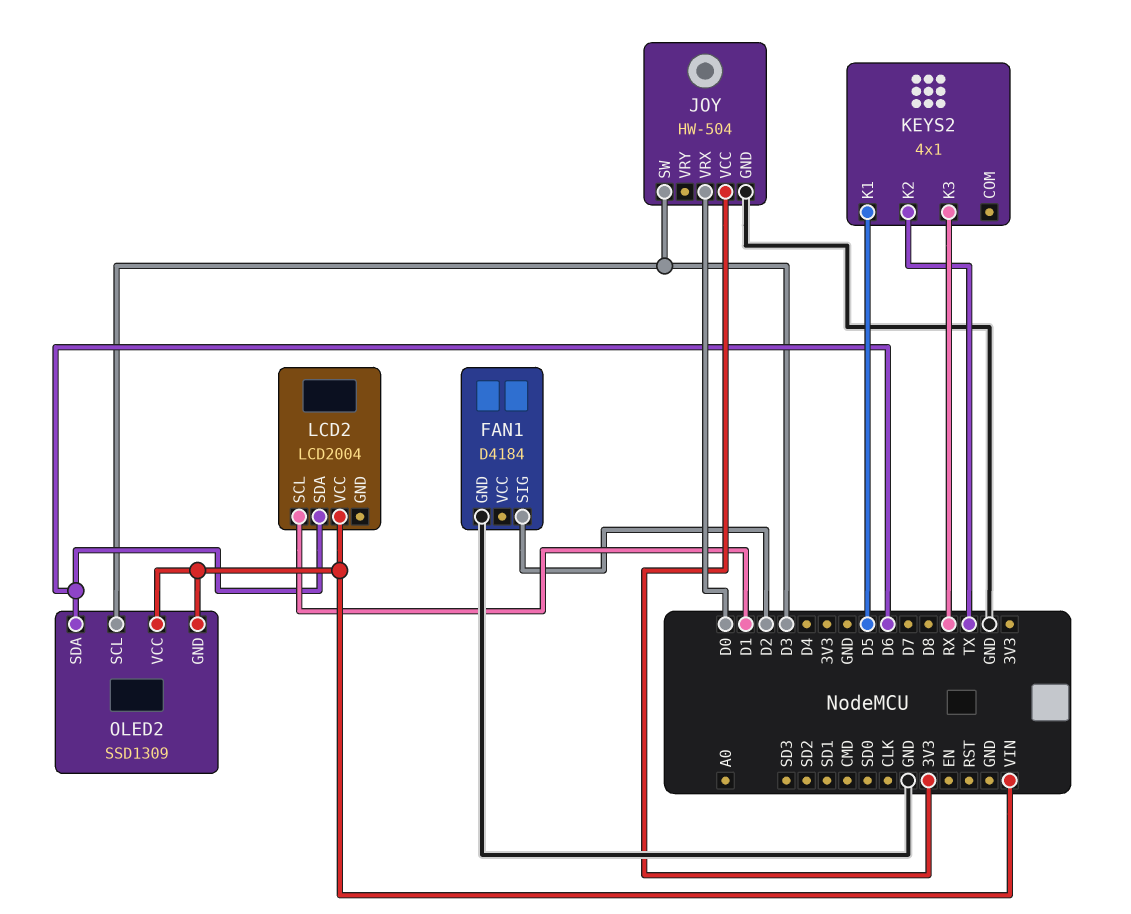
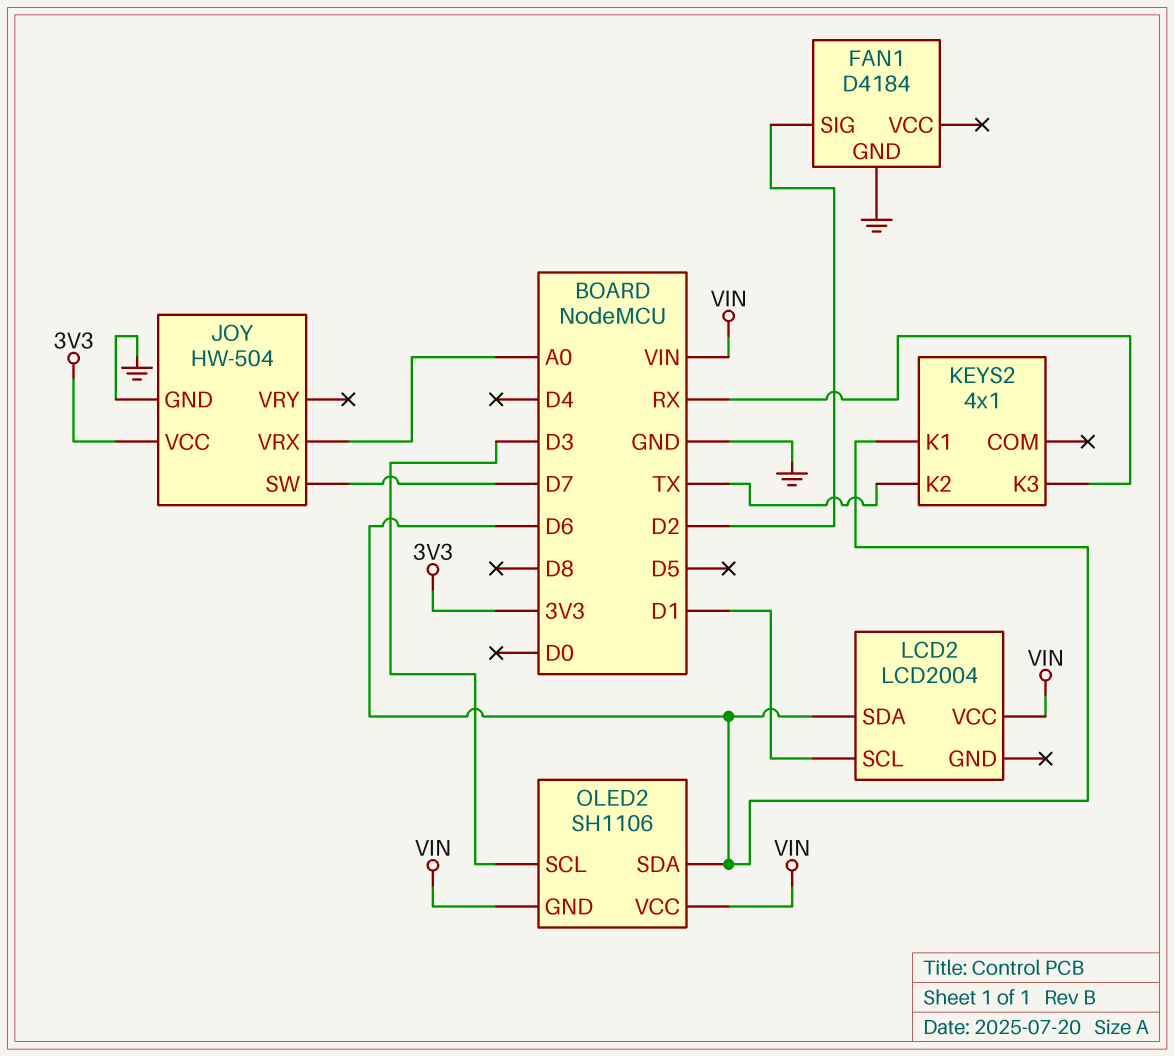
JOY pin SW: D3 -> D7
JOY pin VRX: D0 -> A0
KEYS2 pin K1: D5 -> D6
OLED2: SSD1309 -> SH1106

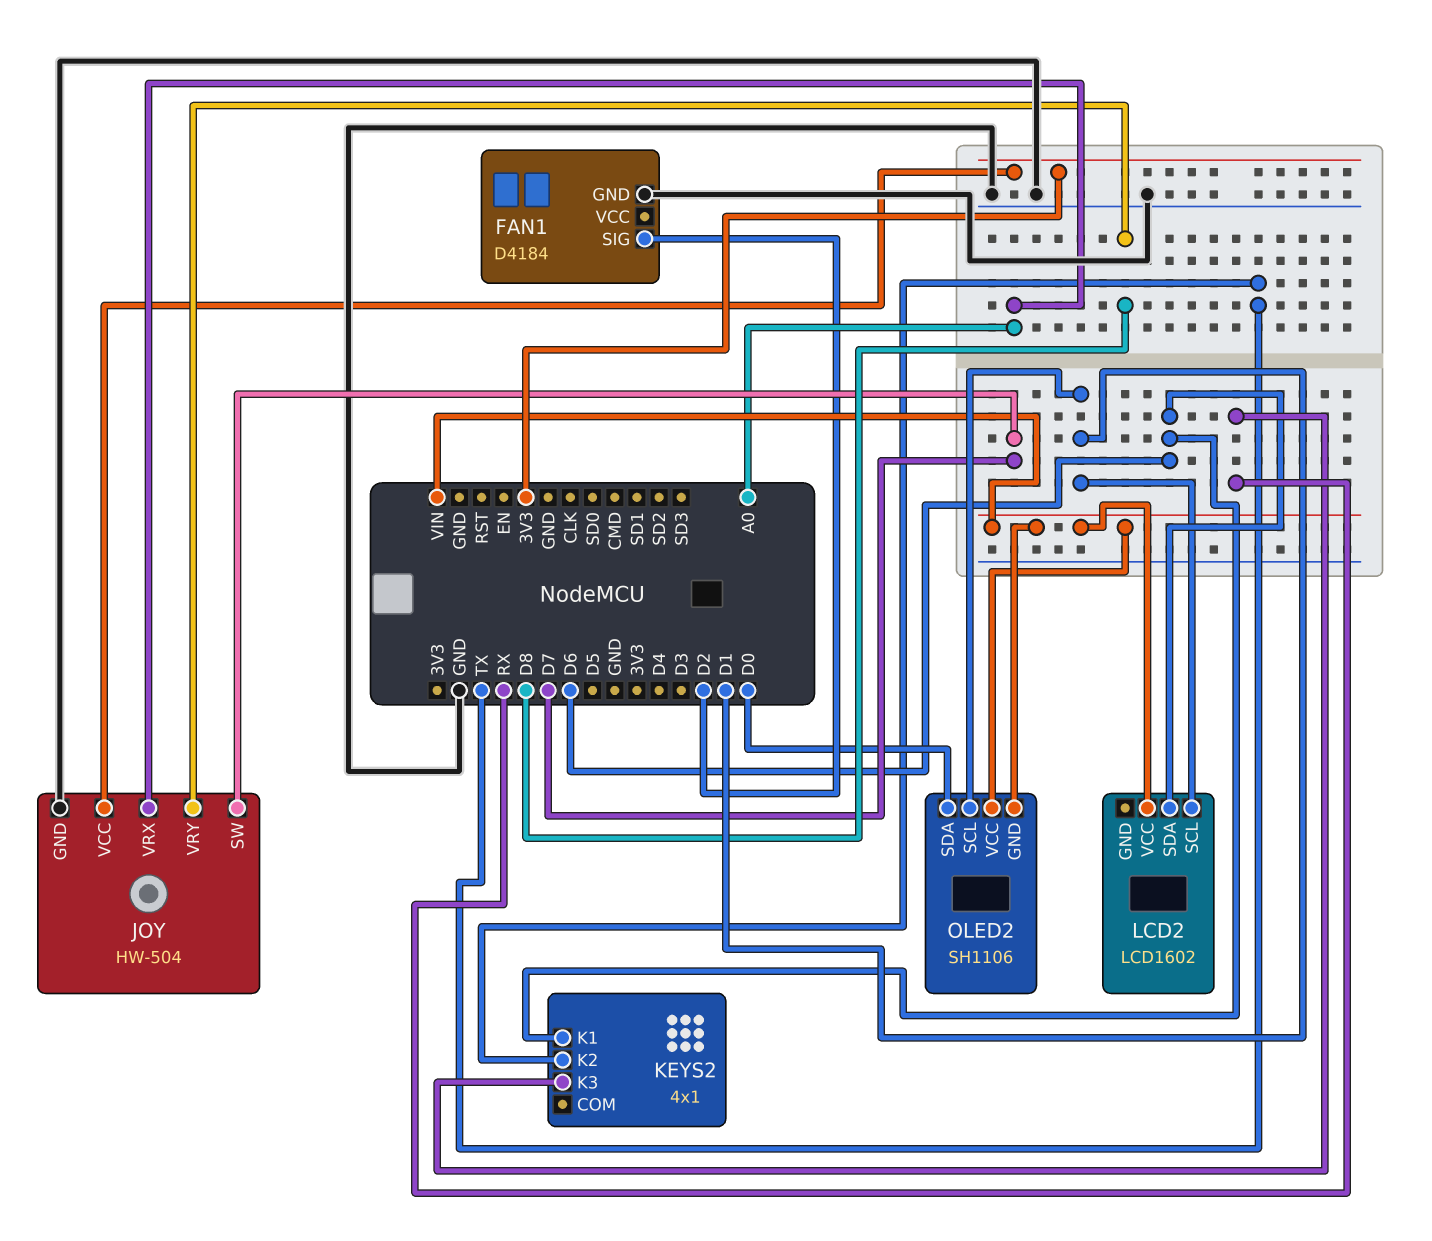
JOY pin VRY: none -> D8
LCD2: LCD2004 -> LCD1602
OLED2 pin SCL: D3 -> D1
OLED2 pin SDA: D6 -> D0

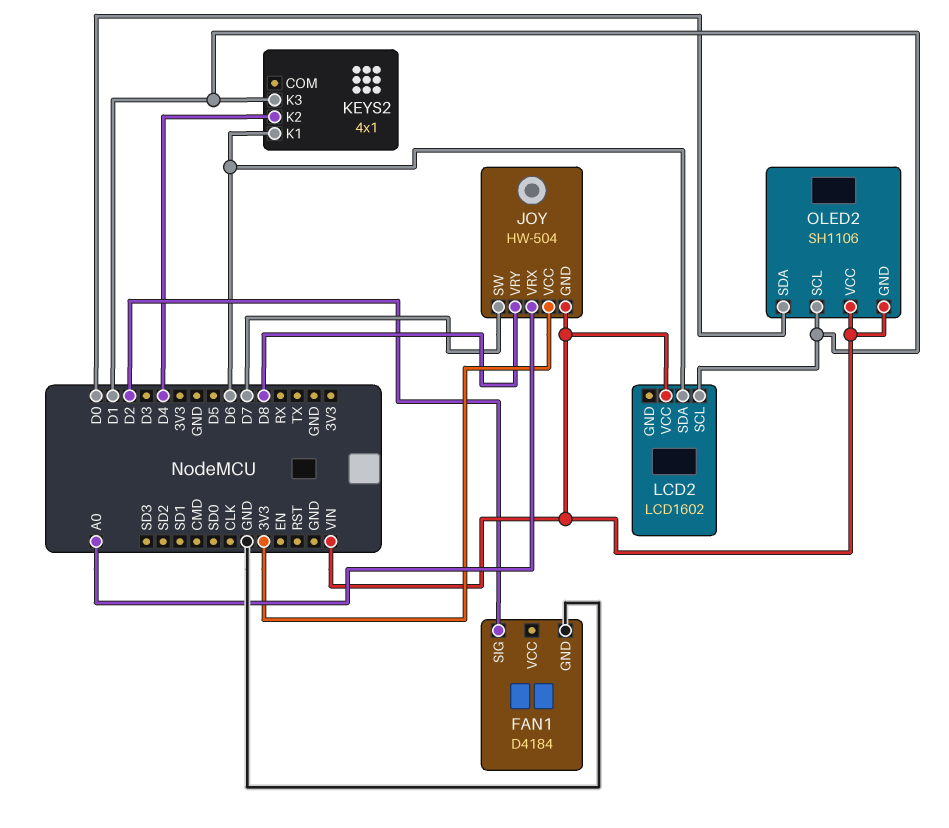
JOY pin GND: GND -> VIN
KEYS2 pin K2: TX -> D4
KEYS2 pin K3: RX -> D1

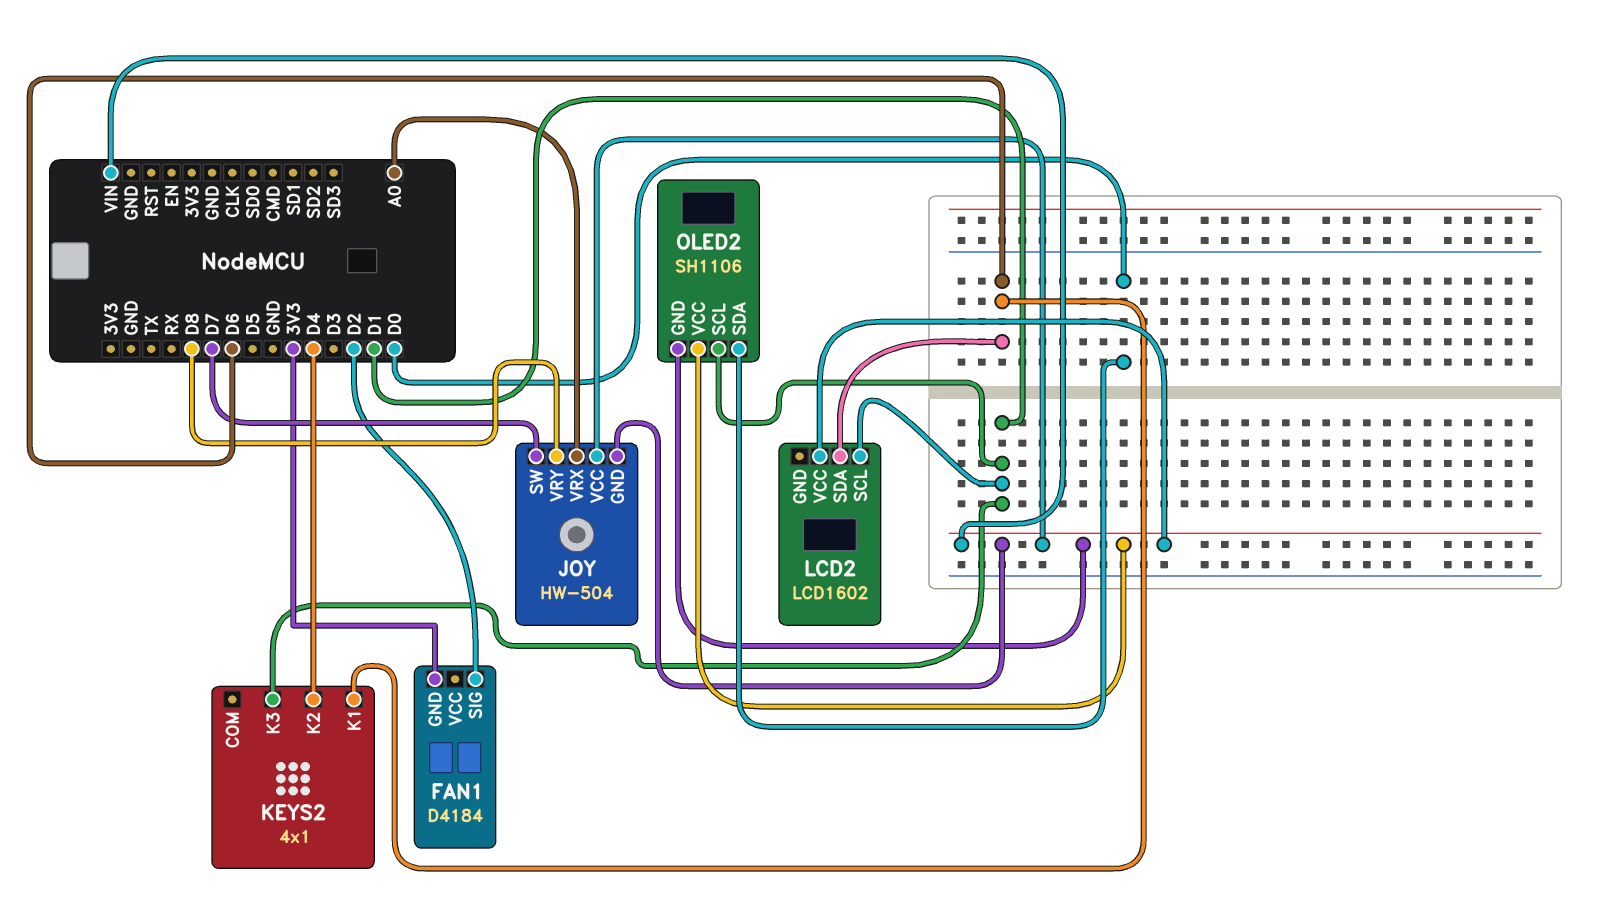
FAN1 pin GND: GND -> 3V3
JOY pin VCC: 3V3 -> VIN

